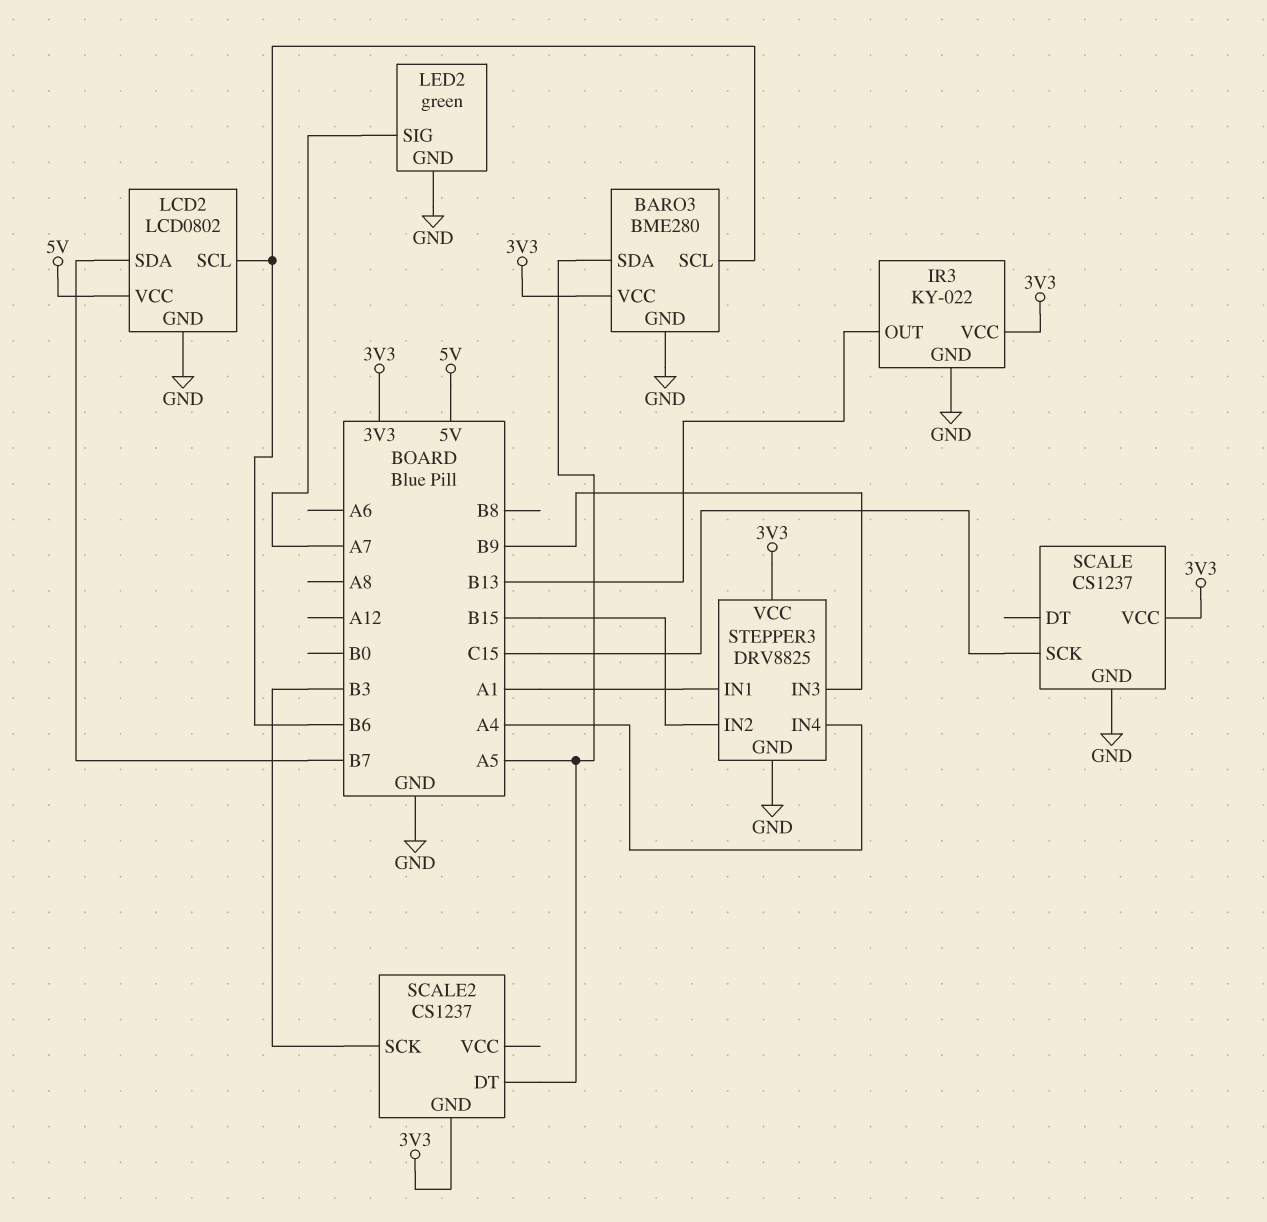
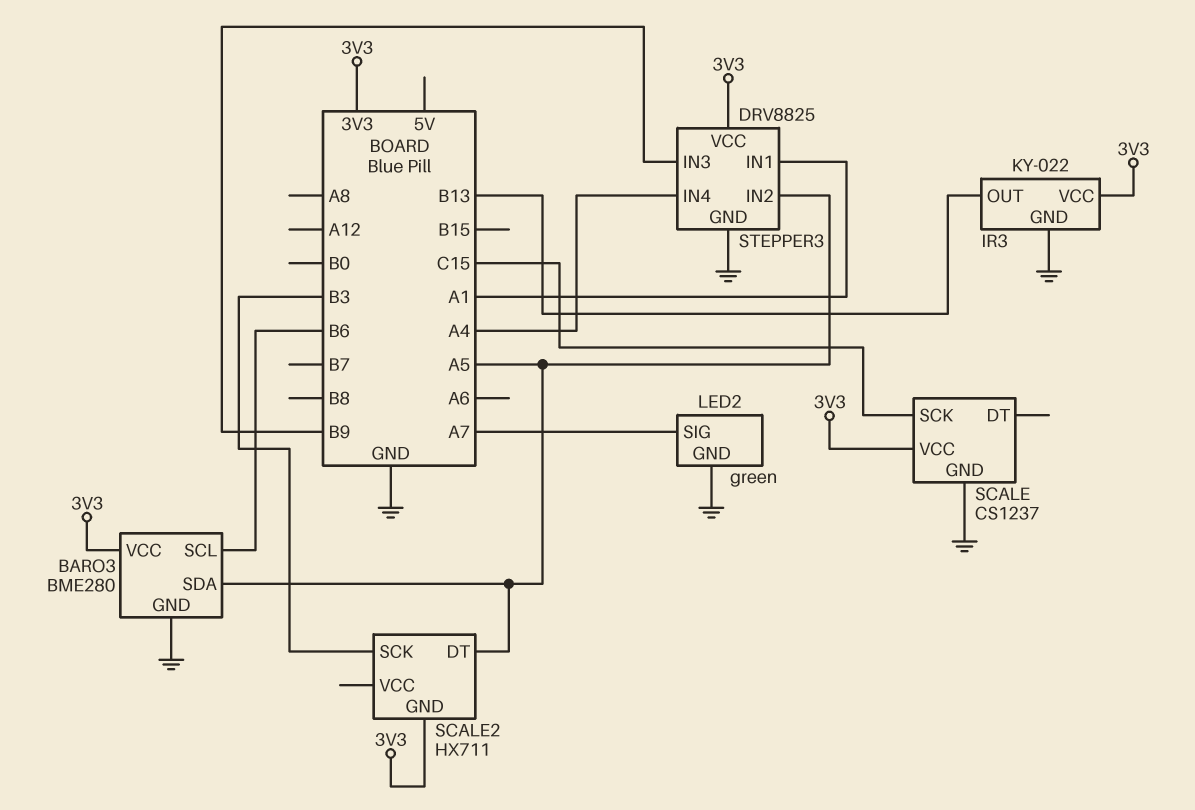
LCD2: LCD0802 -> none
LCD2 pin GND: GND -> none
LCD2 pin SCL: B6 -> none
LCD2 pin SDA: B7 -> none
LCD2 pin VCC: 5V -> none
SCALE2: CS1237 -> HX711
STEPPER3 pin IN2: B15 -> A5

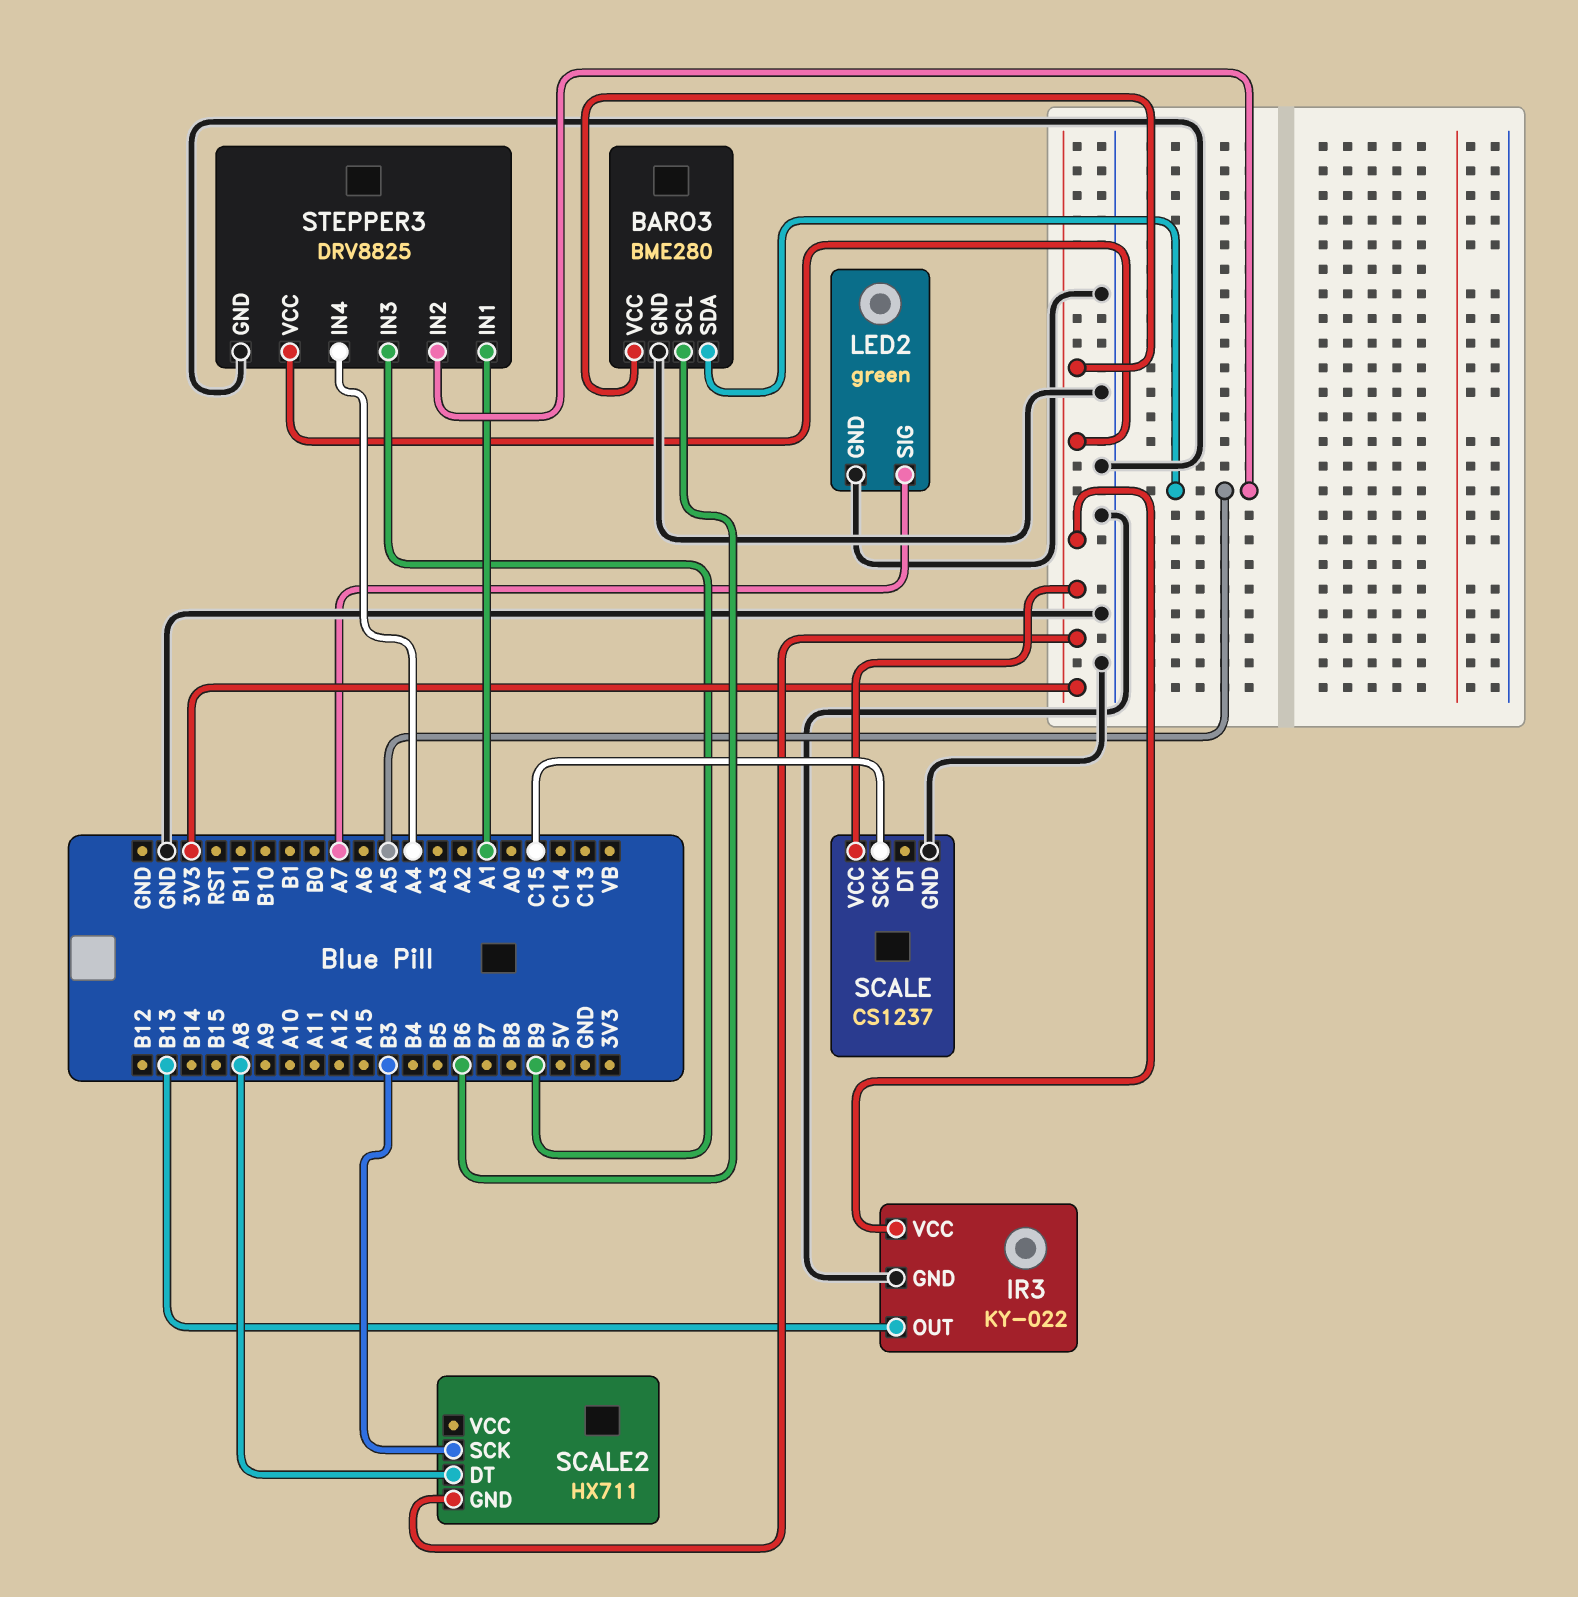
SCALE2 pin DT: A5 -> A8

